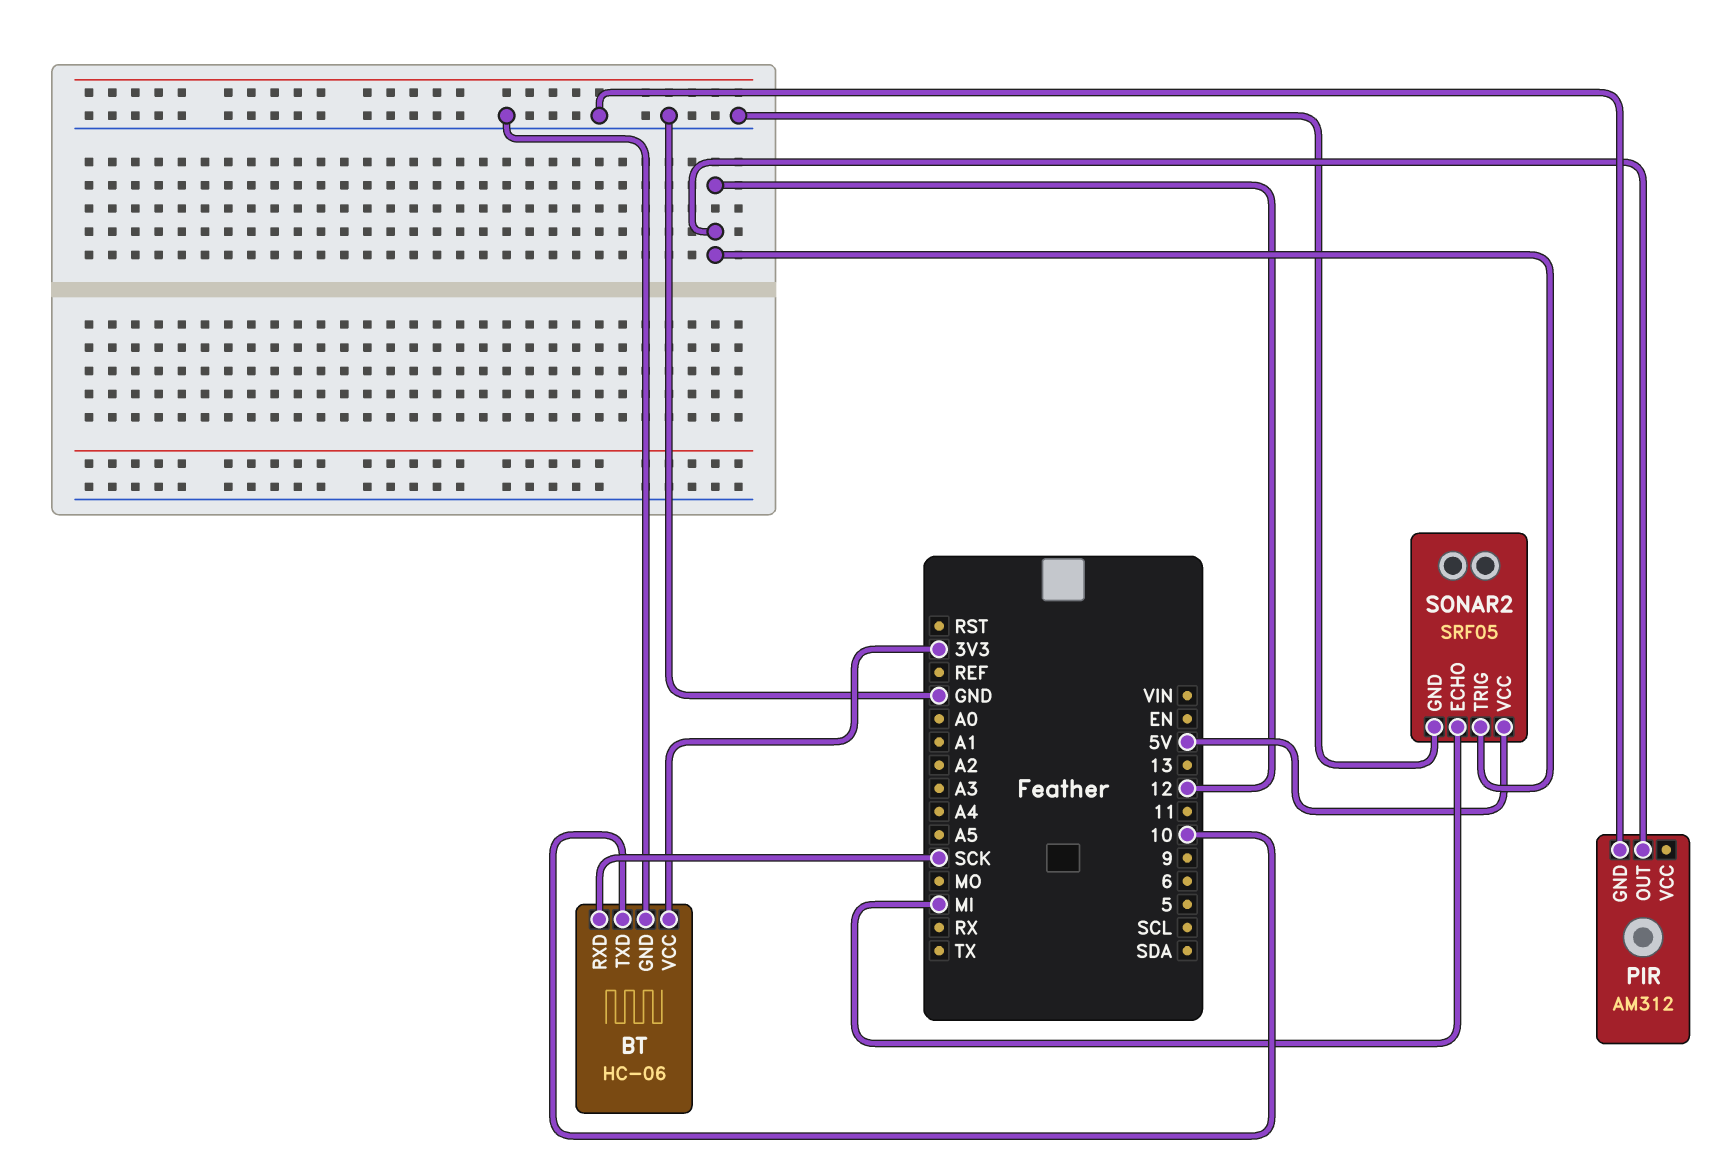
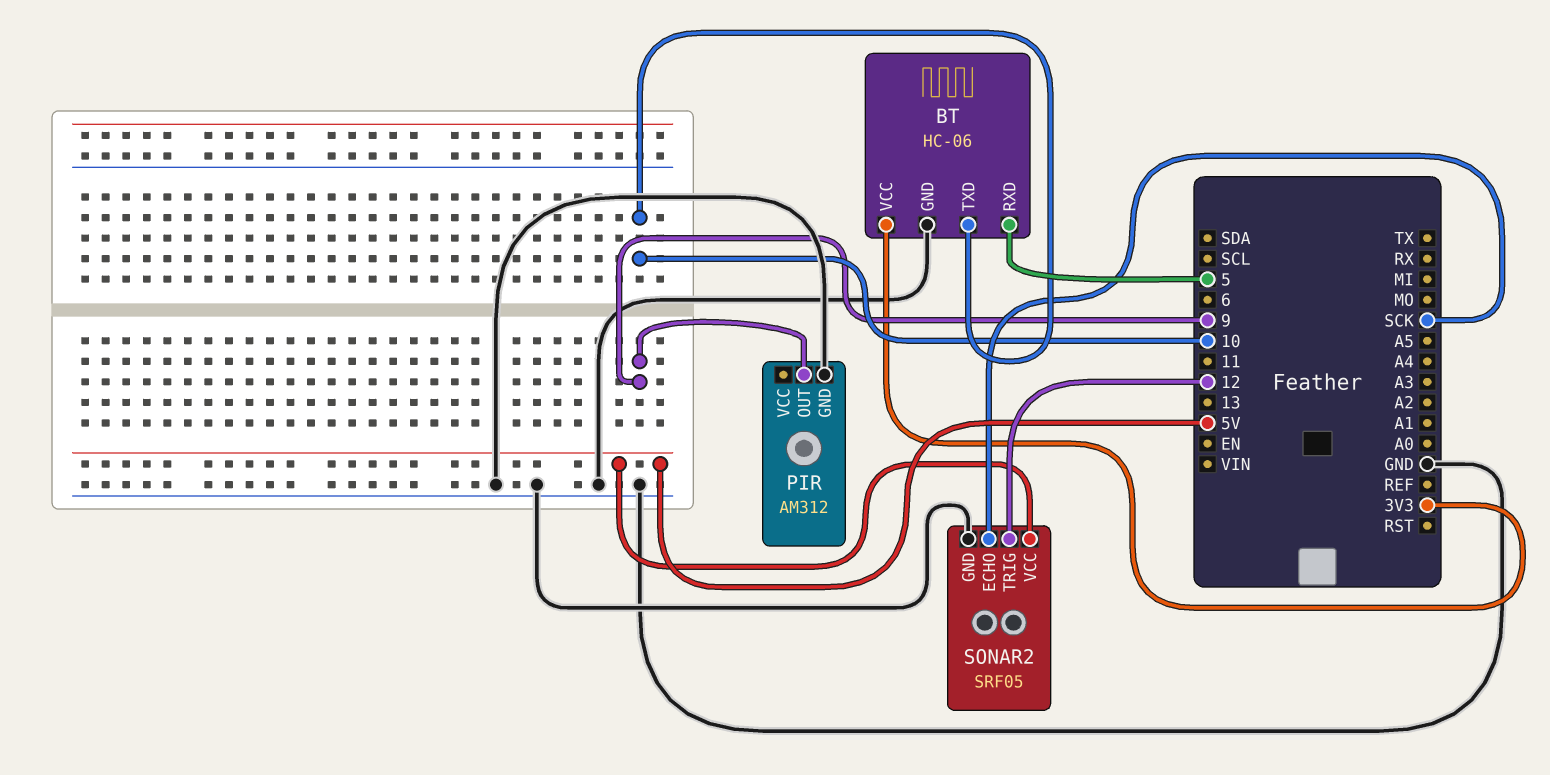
BT pin RXD: SCK -> 5
PIR pin OUT: 12 -> 9
SONAR2 pin ECHO: MI -> SCK

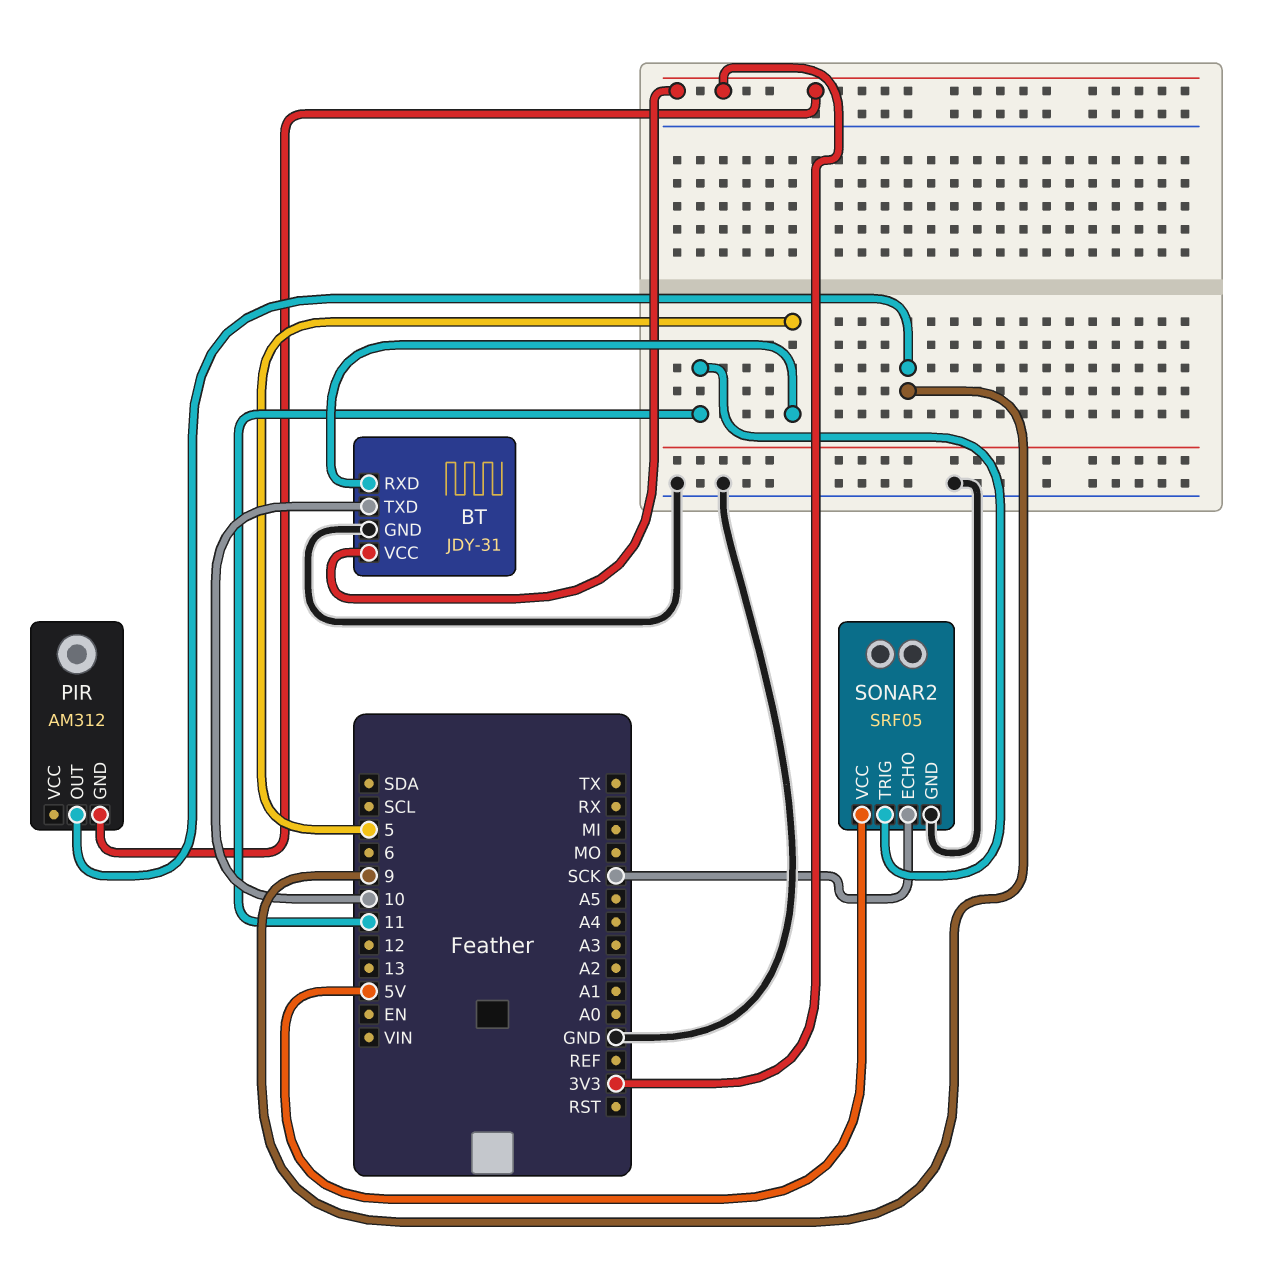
BT: HC-06 -> JDY-31
PIR pin GND: GND -> 3V3
SONAR2 pin TRIG: 12 -> 11

